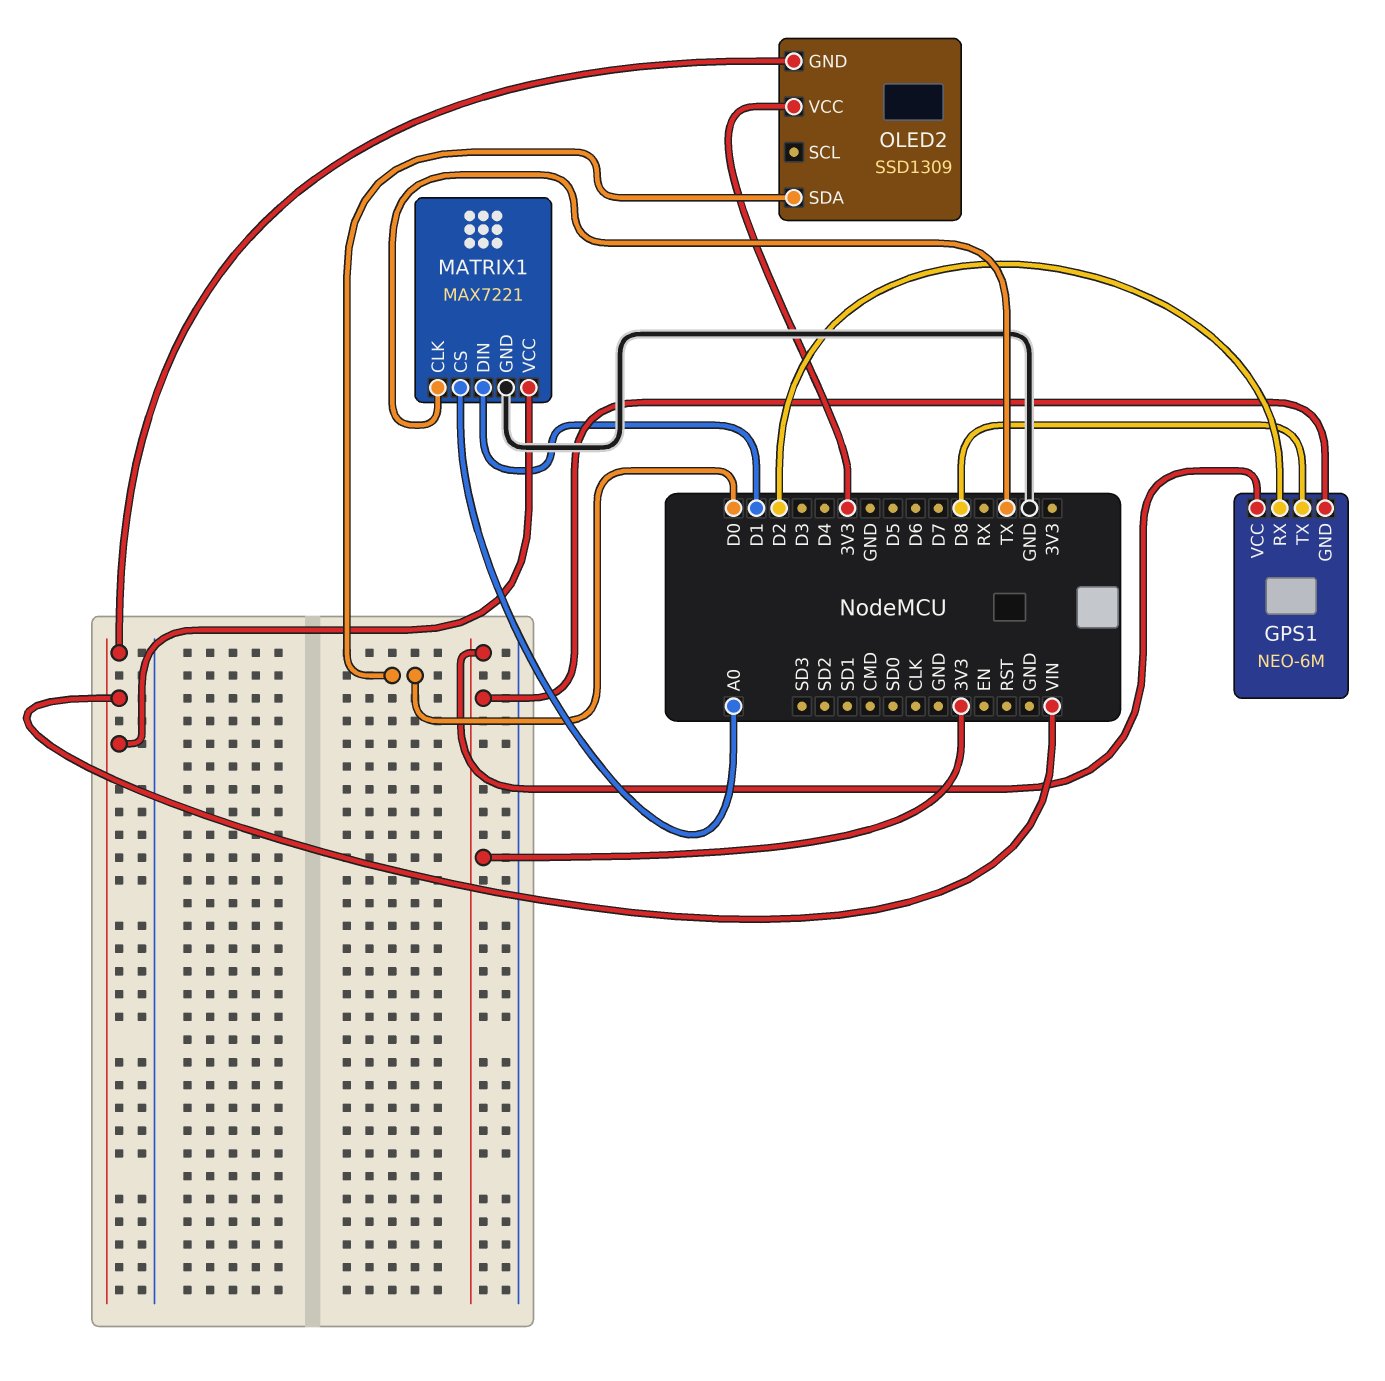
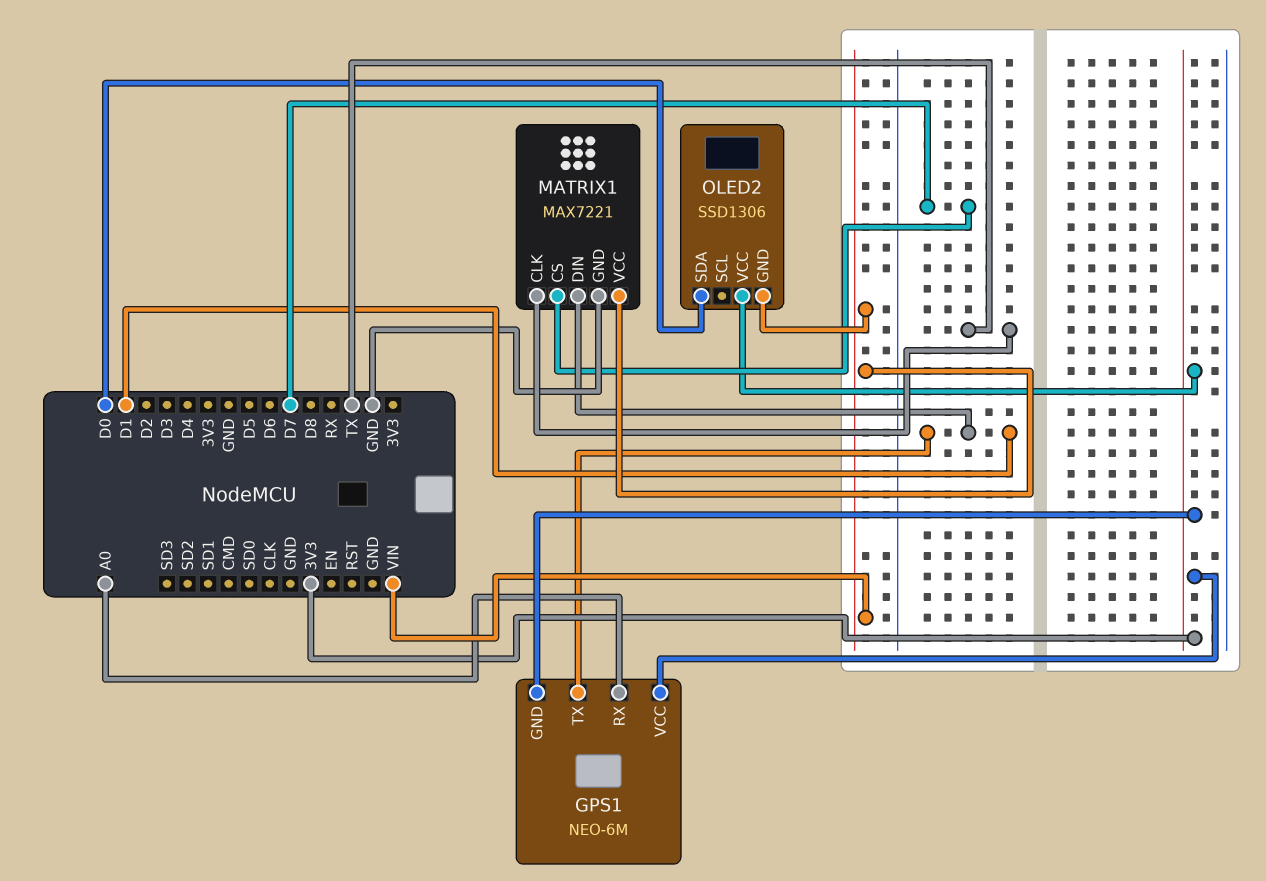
GPS1 pin RX: D2 -> A0
GPS1 pin TX: D8 -> D1
MATRIX1 pin CS: A0 -> D7
OLED2: SSD1309 -> SSD1306

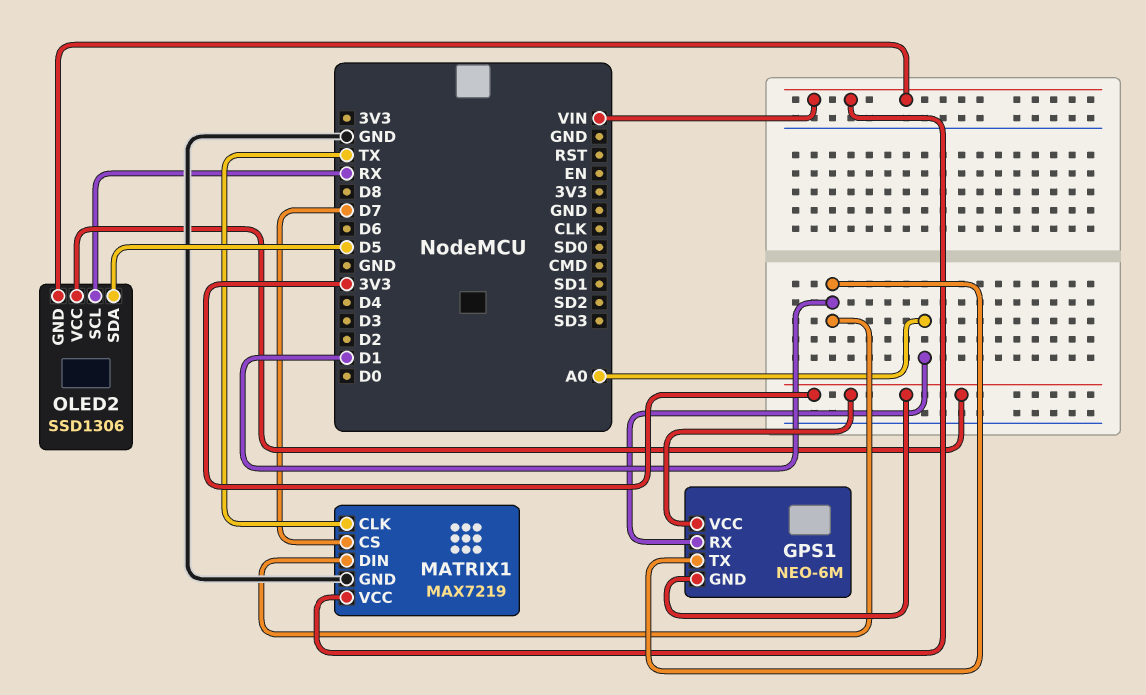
MATRIX1: MAX7221 -> MAX7219
OLED2 pin SCL: none -> RX
OLED2 pin SDA: D0 -> D5

